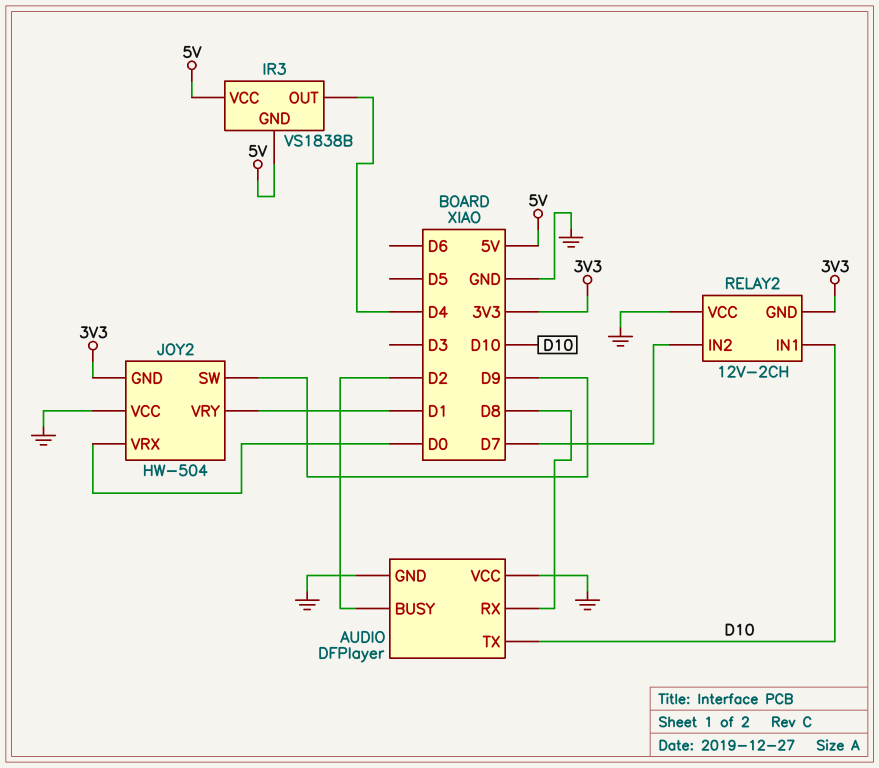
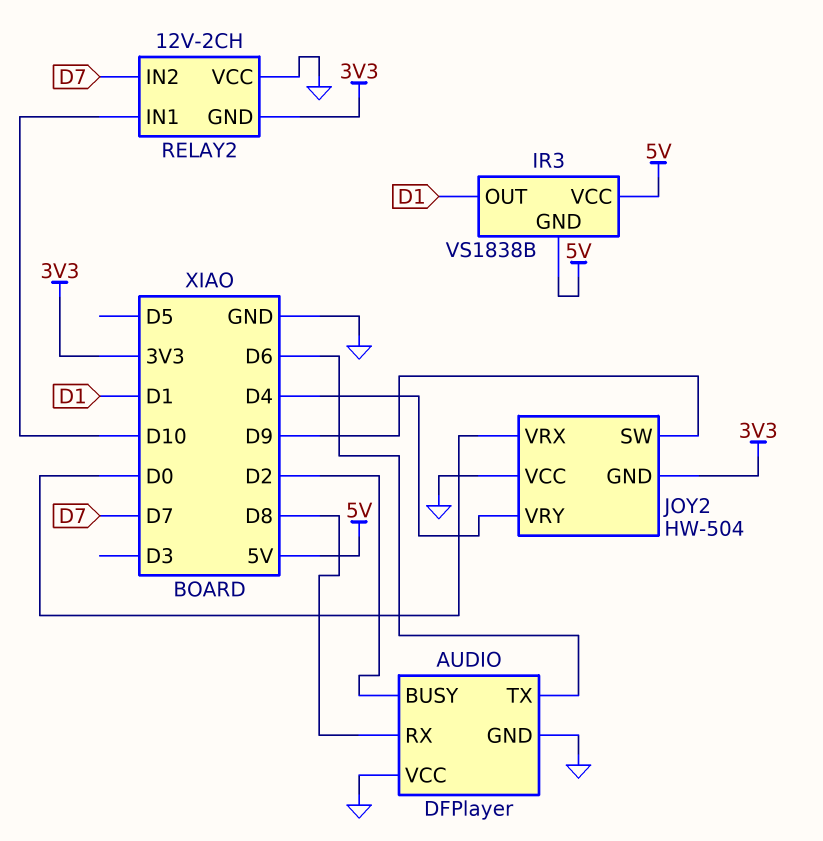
AUDIO pin TX: D10 -> D6
IR3 pin OUT: D4 -> D1
JOY2 pin VRY: D1 -> D4

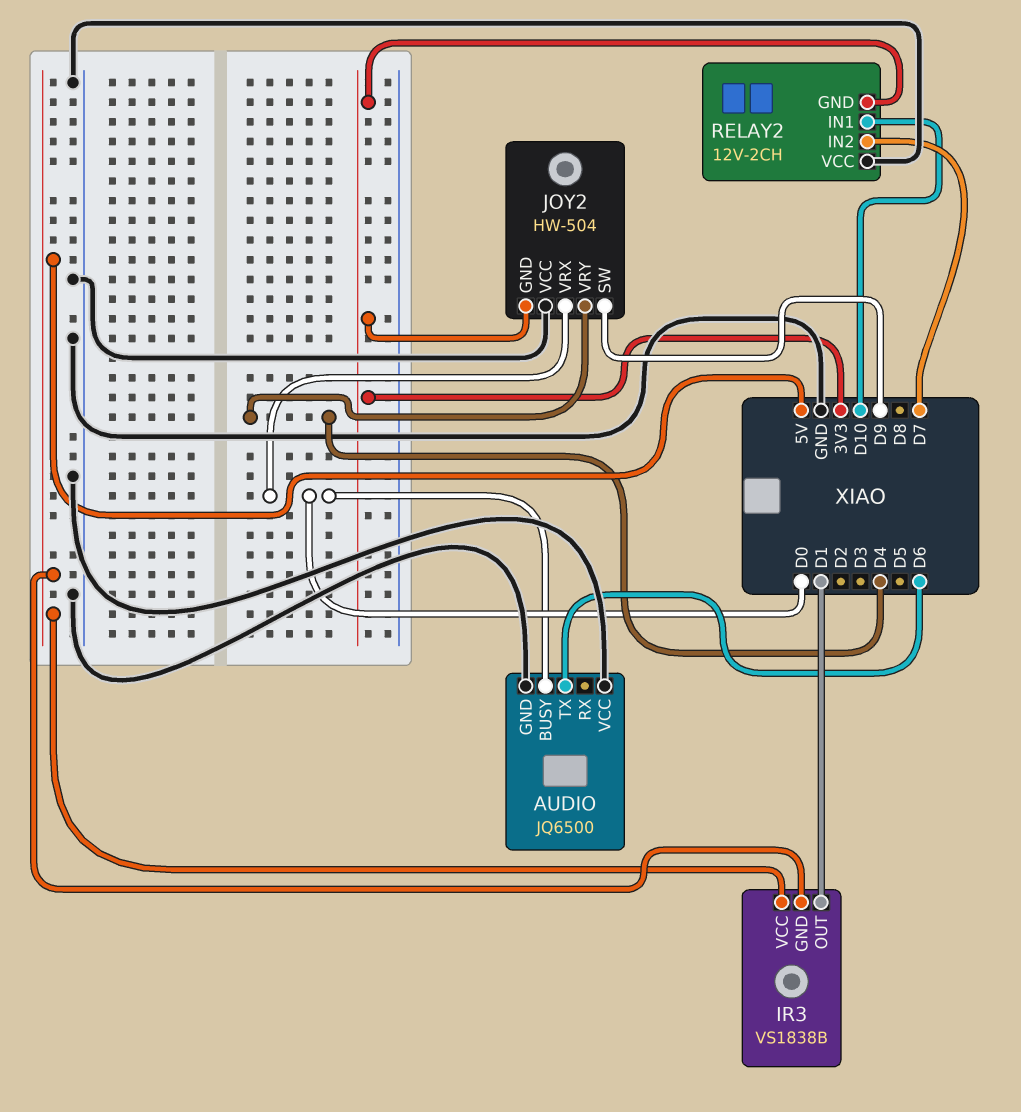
AUDIO: DFPlayer -> JQ6500
AUDIO pin BUSY: D2 -> D0
AUDIO pin RX: D8 -> none

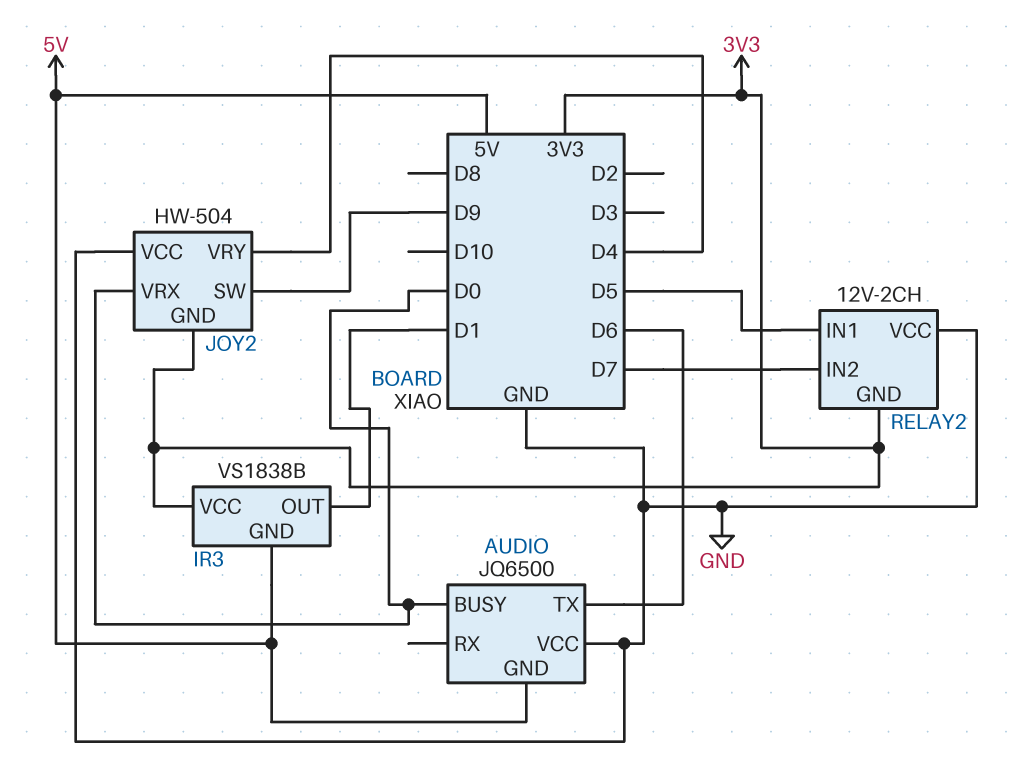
AUDIO pin GND: GND -> 5V
IR3 pin VCC: 5V -> 3V3
RELAY2 pin IN1: D10 -> D5

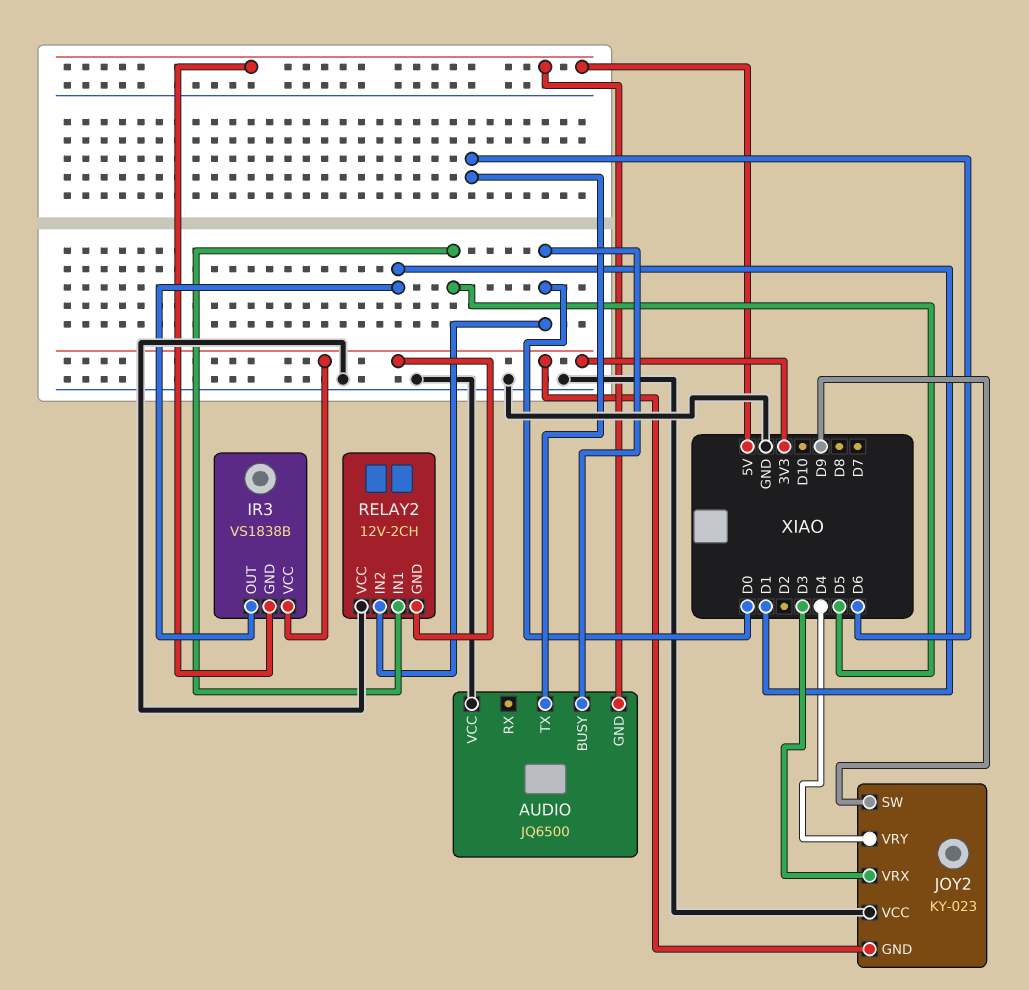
JOY2: HW-504 -> KY-023
JOY2 pin VRX: D0 -> D3
RELAY2 pin IN2: D7 -> D0

